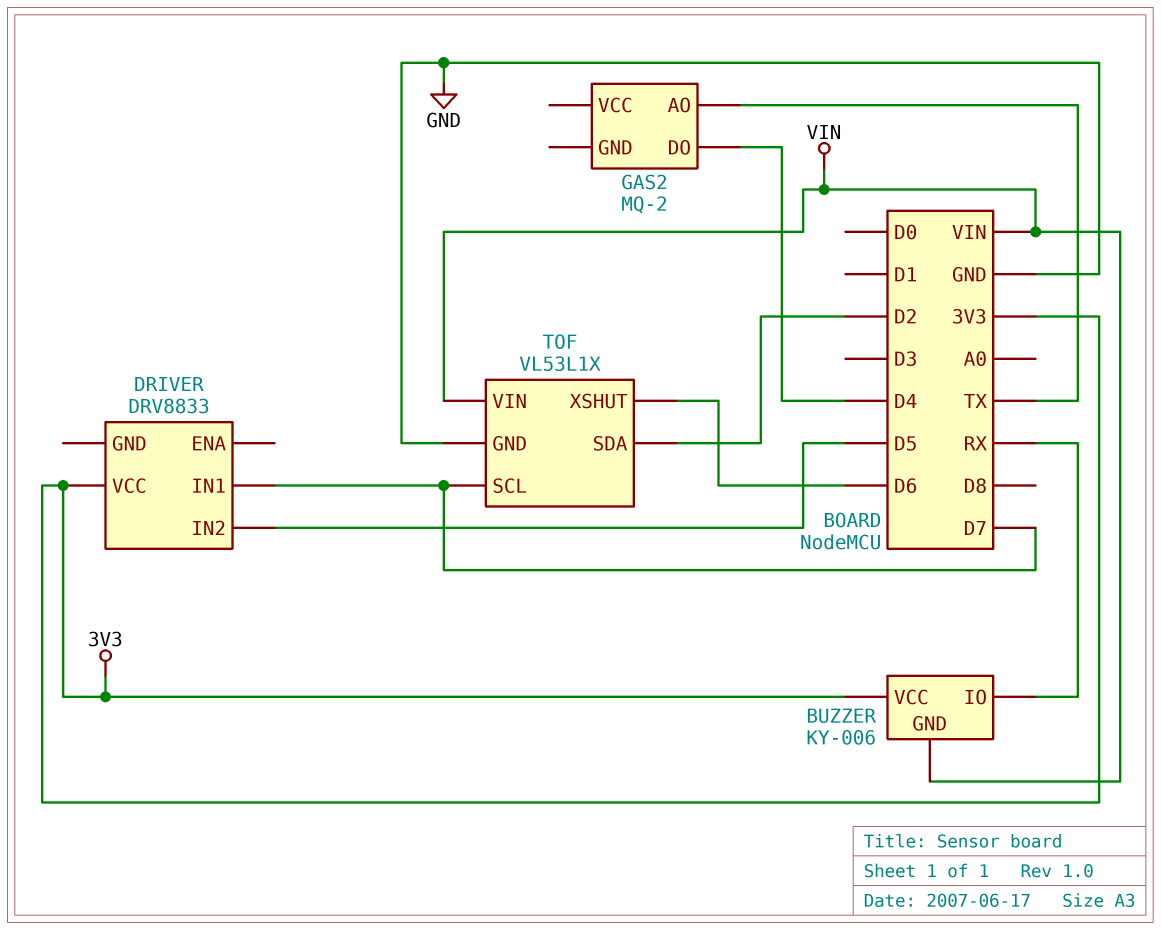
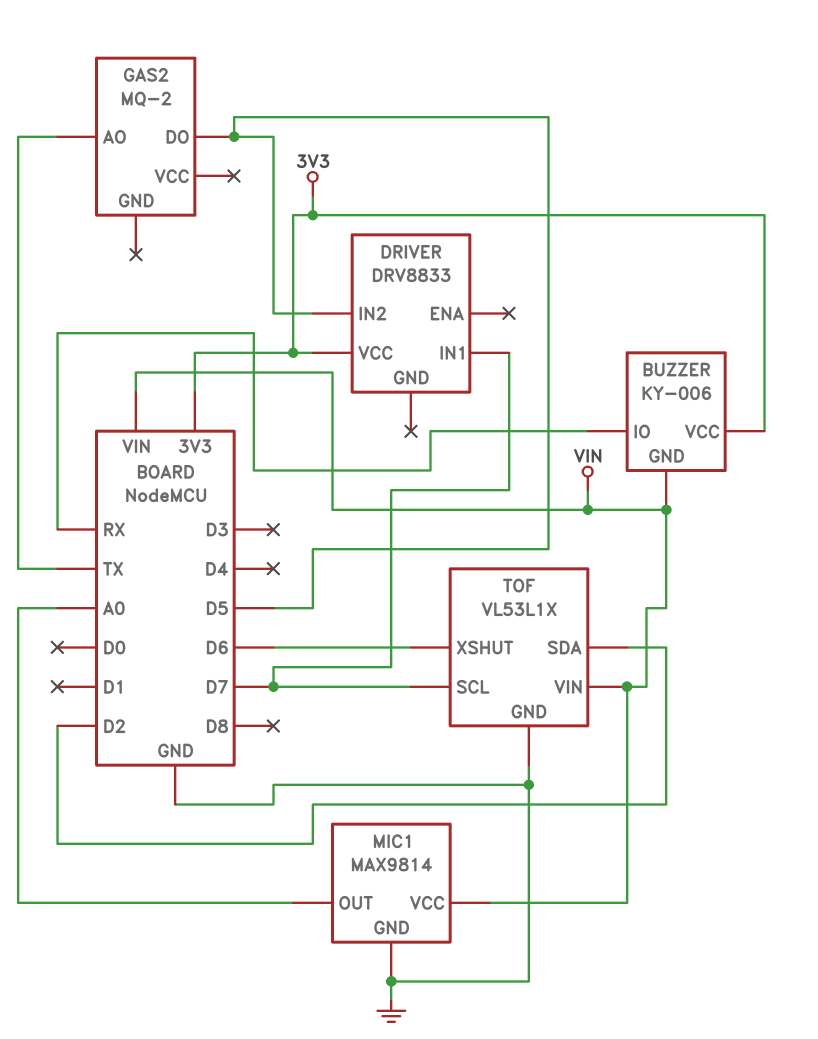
GAS2 pin DO: D4 -> D5
MIC1: none -> MAX9814
MIC1 pin GND: none -> GND
MIC1 pin OUT: none -> A0
MIC1 pin VCC: none -> VIN

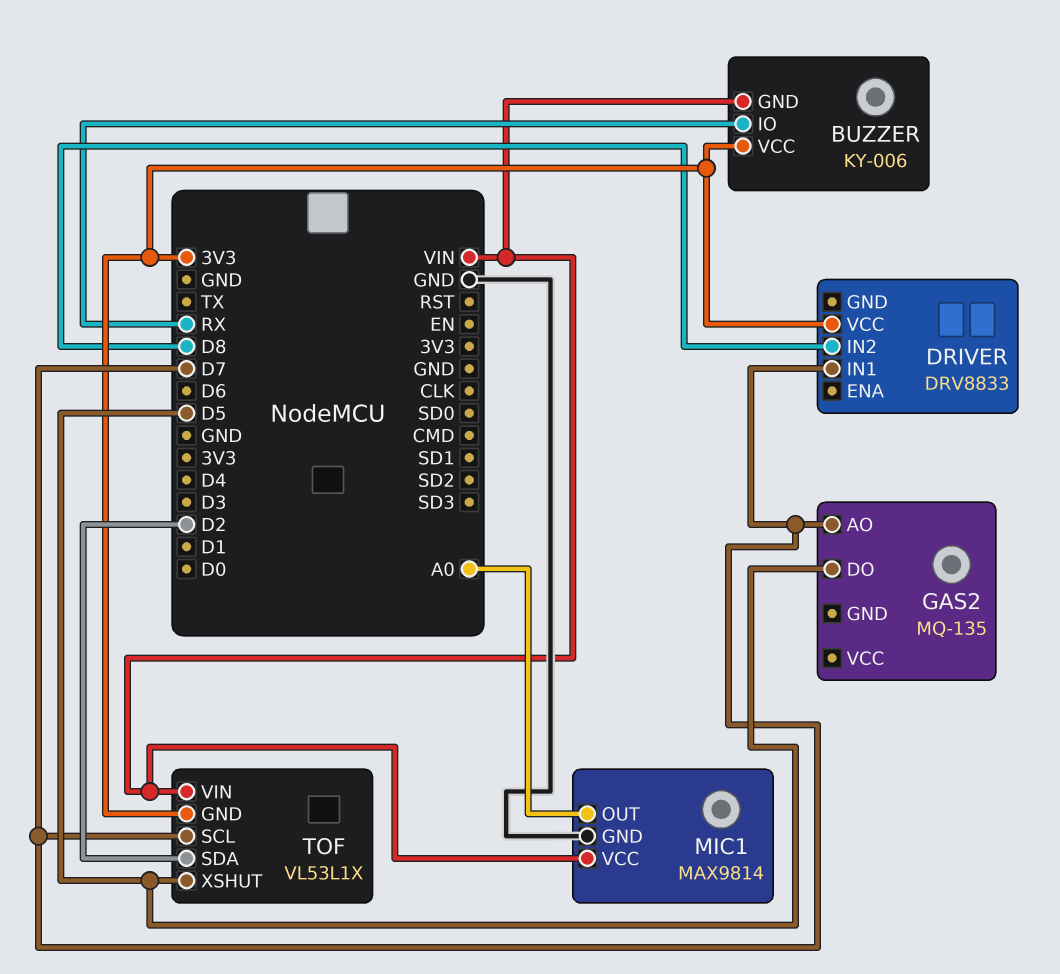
DRIVER pin IN2: D5 -> D8
GAS2: MQ-2 -> MQ-135
GAS2 pin AO: TX -> D7
TOF pin GND: GND -> 3V3
TOF pin XSHUT: D6 -> D5

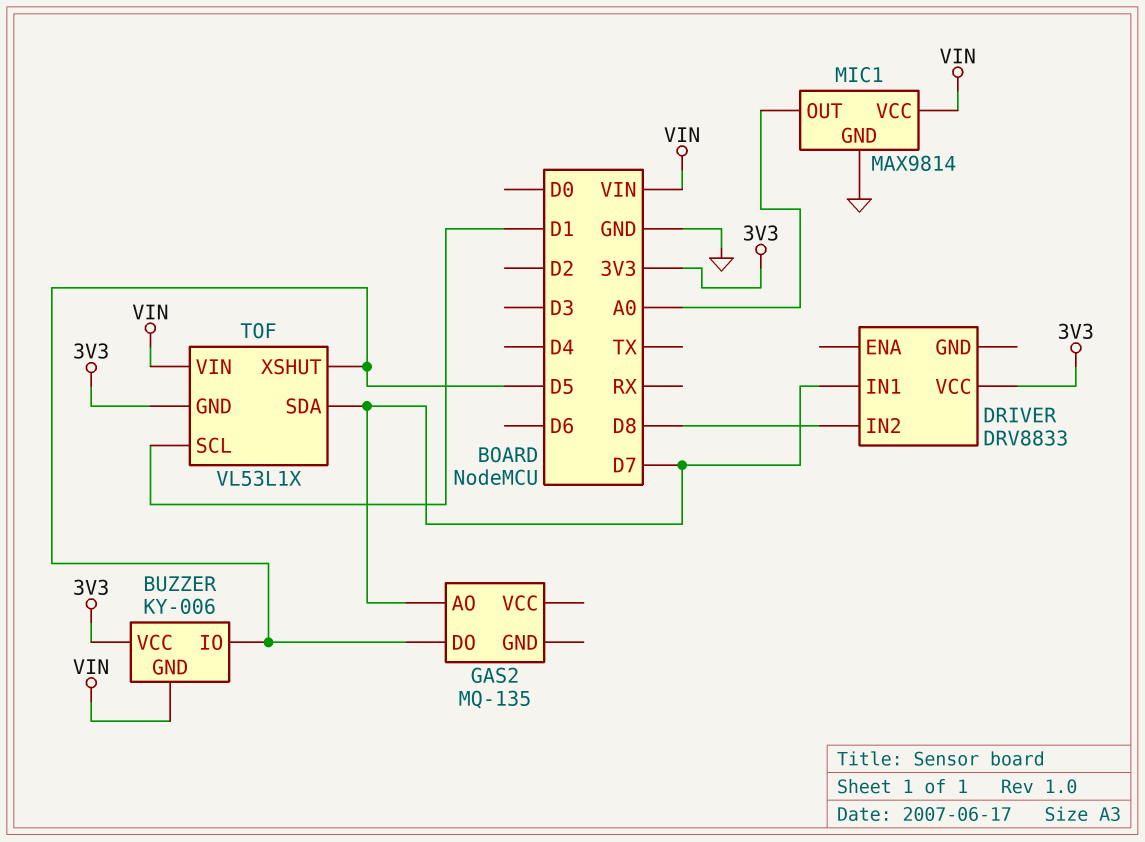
BUZZER pin IO: RX -> D5
TOF pin SCL: D7 -> D1
TOF pin SDA: D2 -> D7

